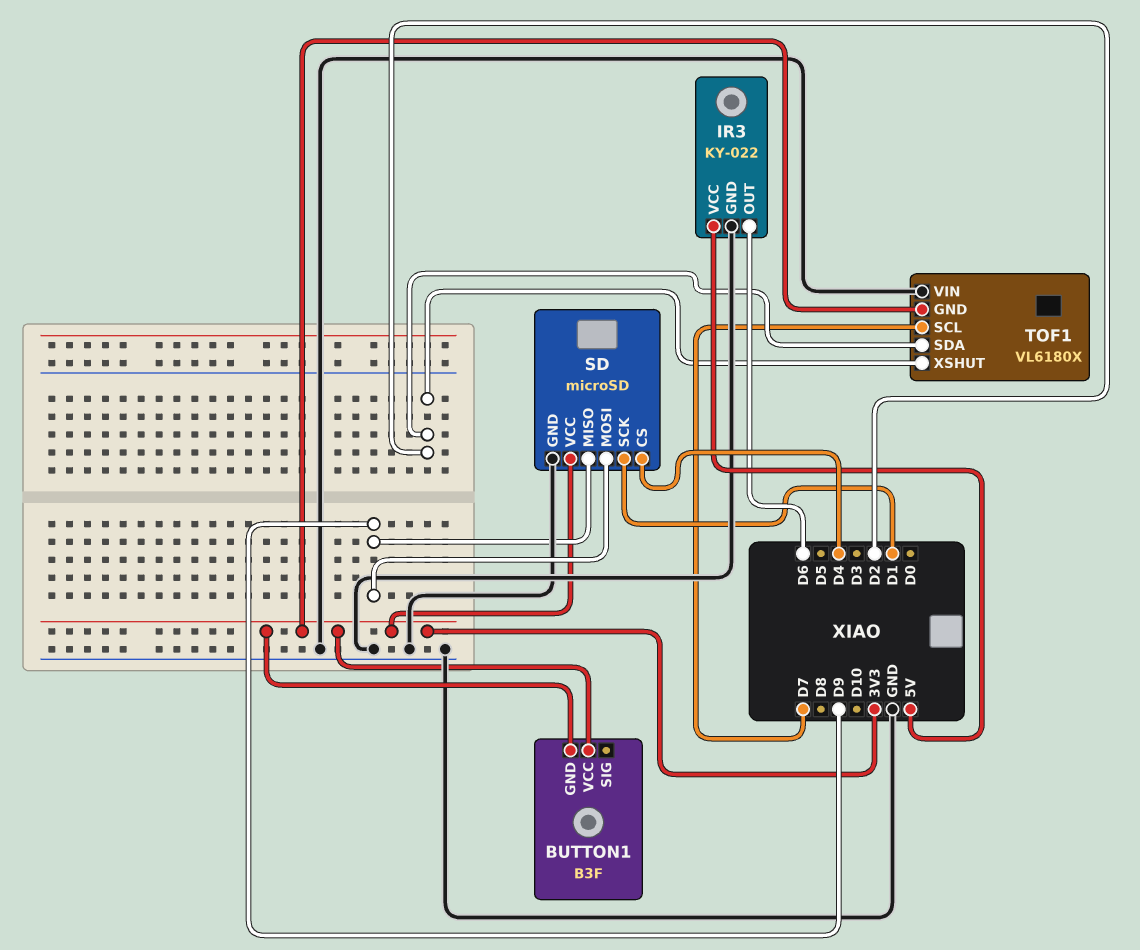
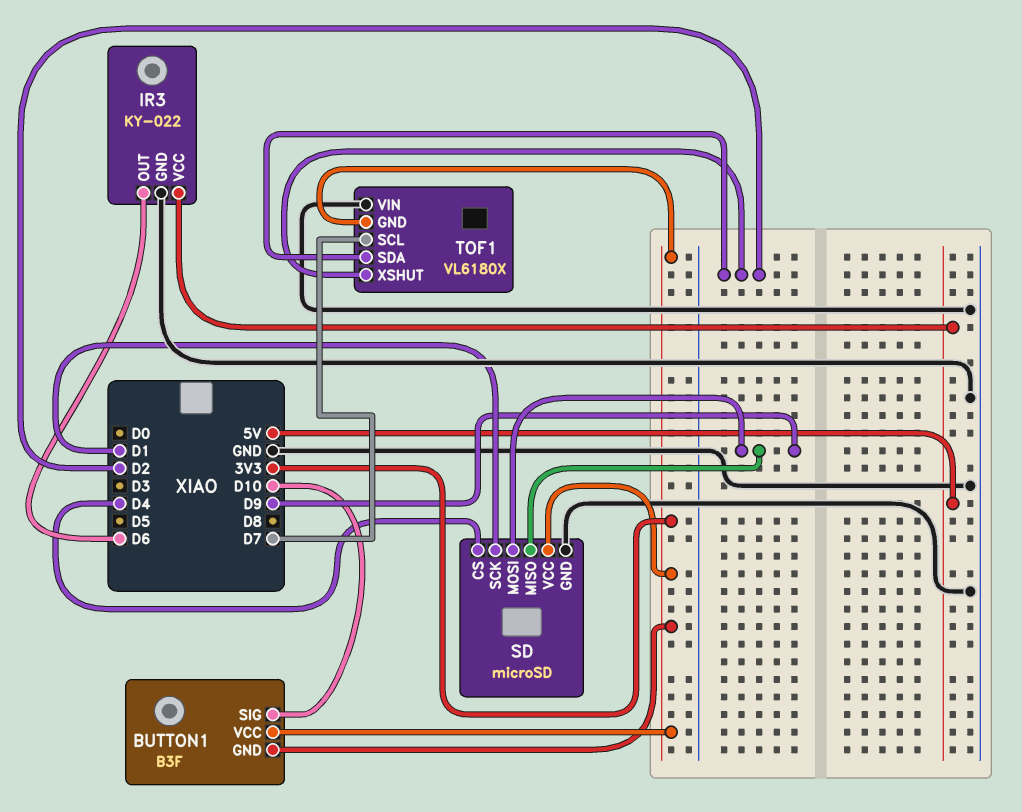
BUTTON1 pin SIG: none -> D10

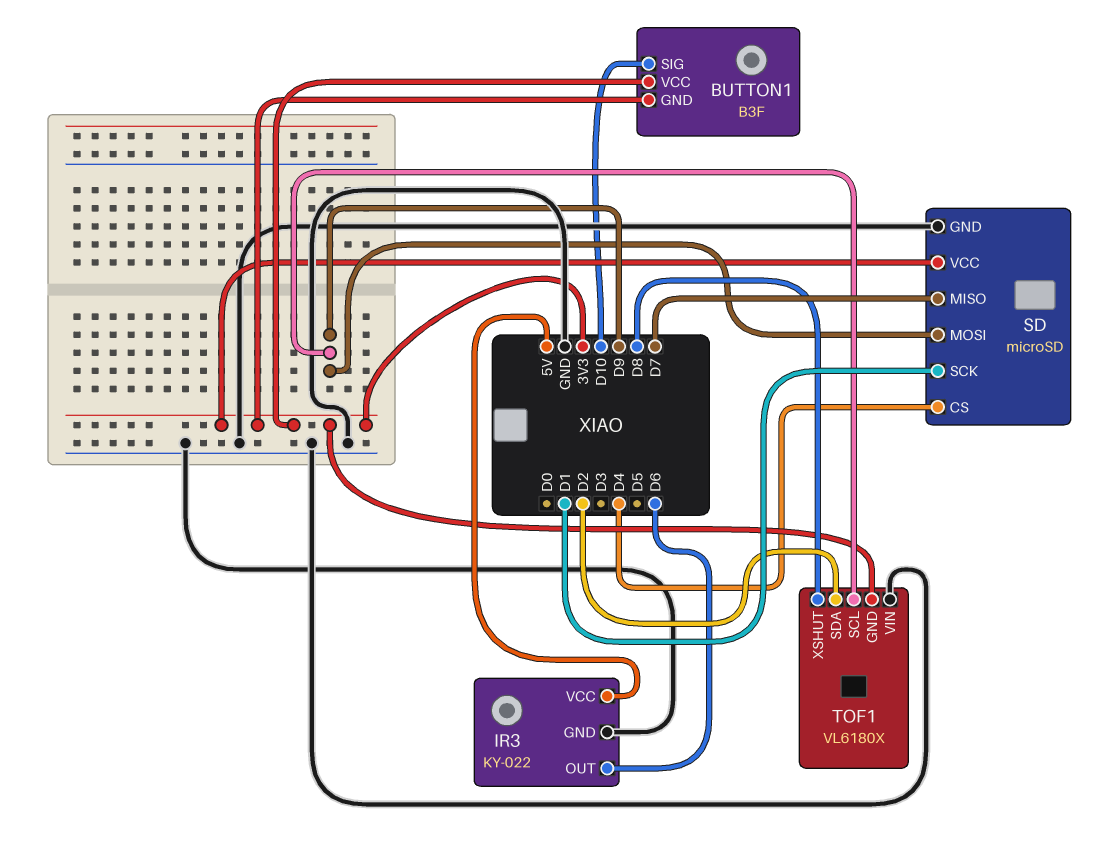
SD pin MISO: D9 -> D7
TOF1 pin SCL: D7 -> D9
TOF1 pin XSHUT: D2 -> D8

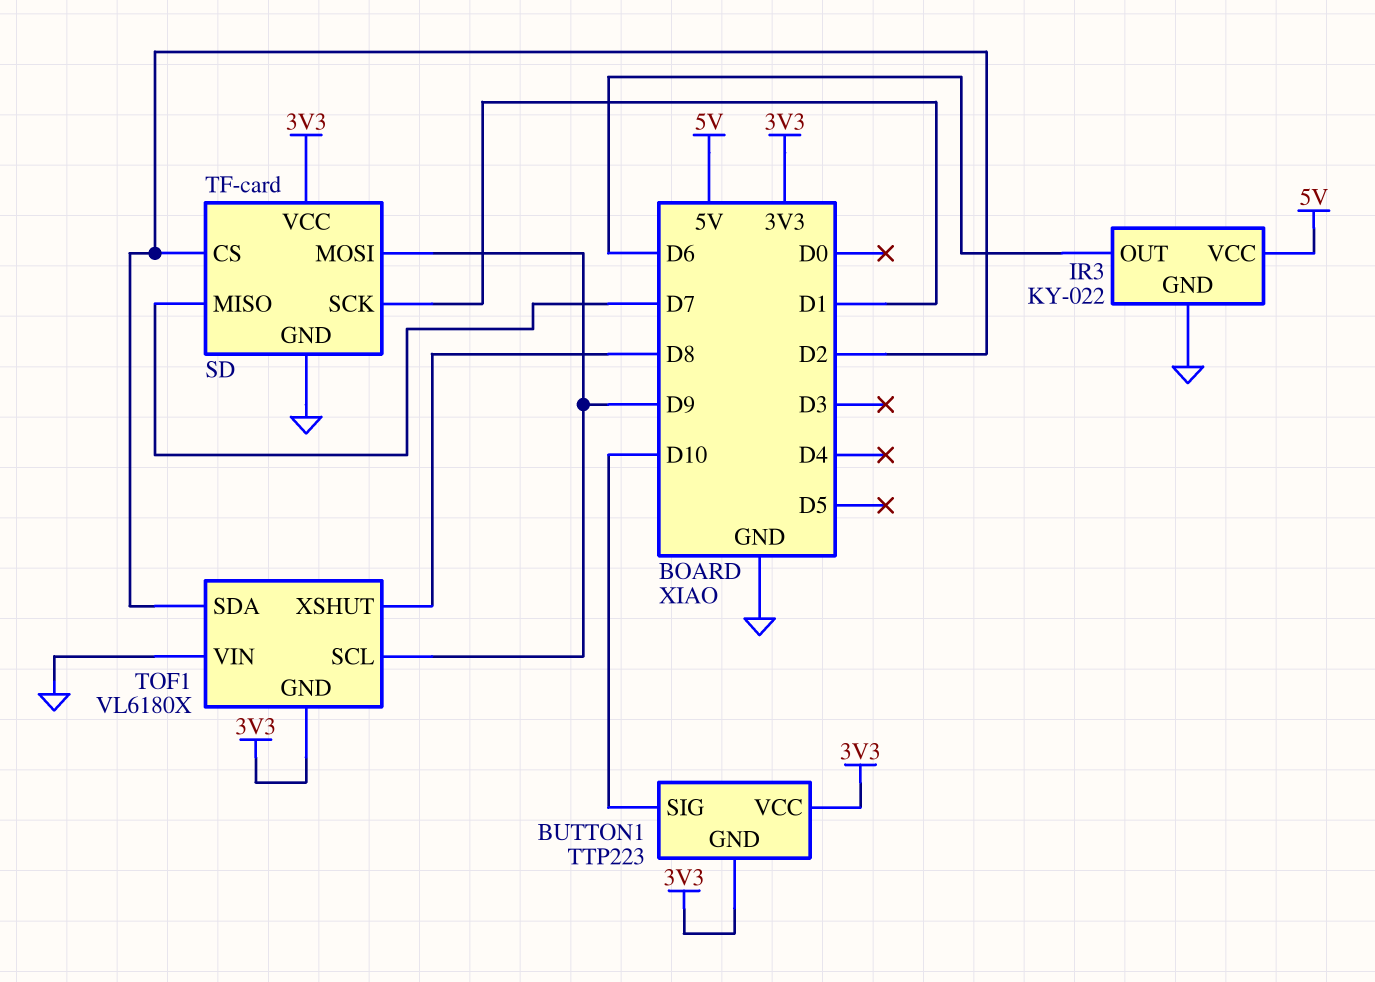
BUTTON1: B3F -> TTP223
SD: microSD -> TF-card
SD pin CS: D4 -> D2

